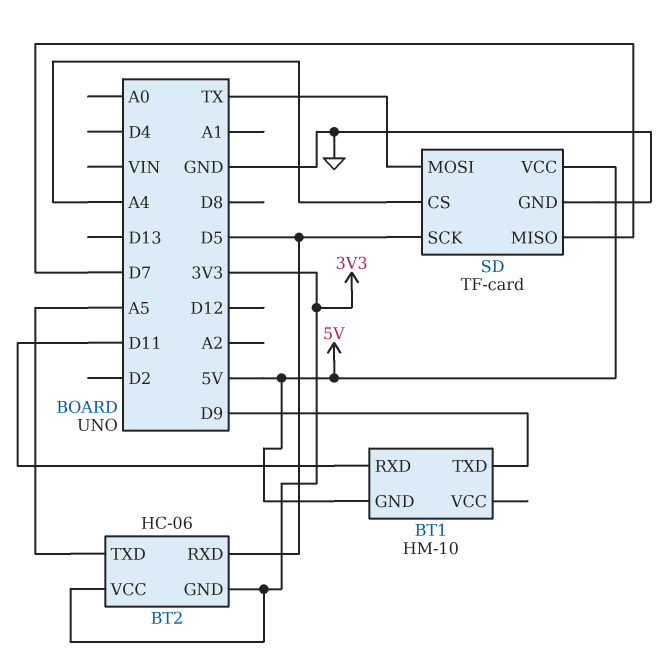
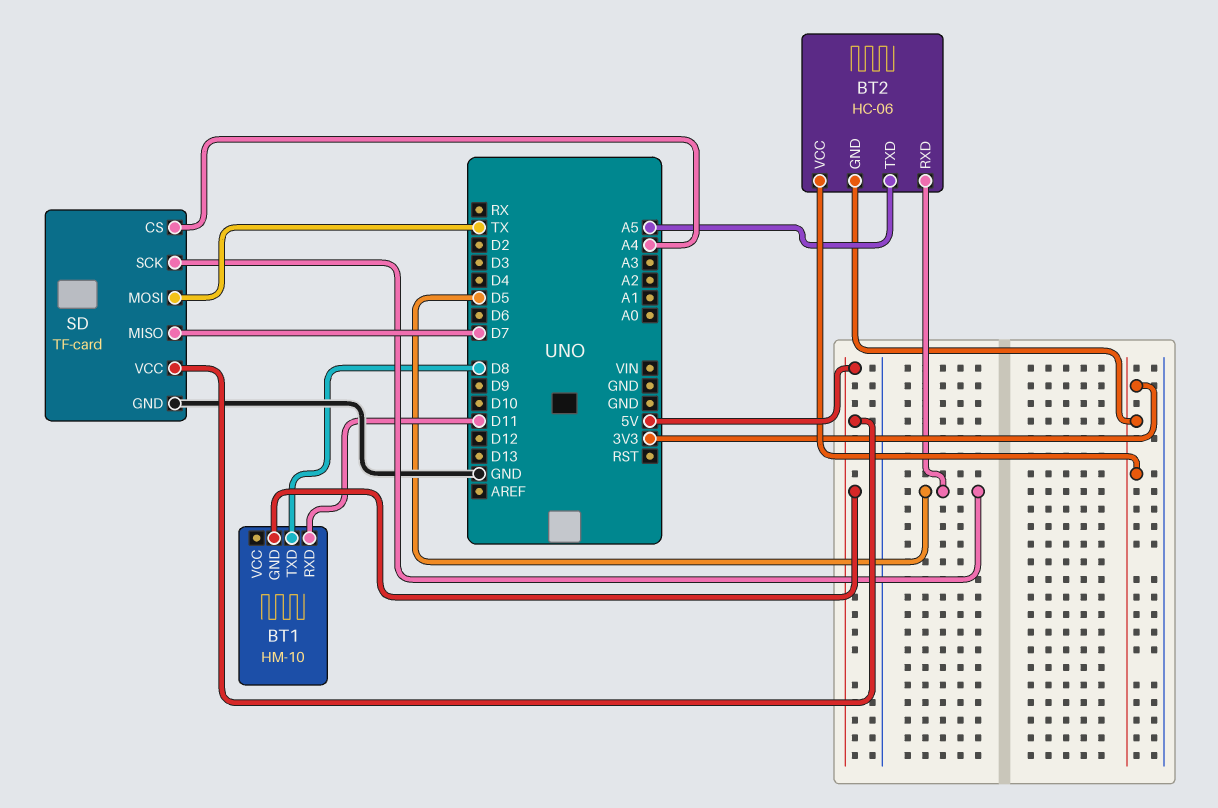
BT1 pin TXD: D9 -> D8

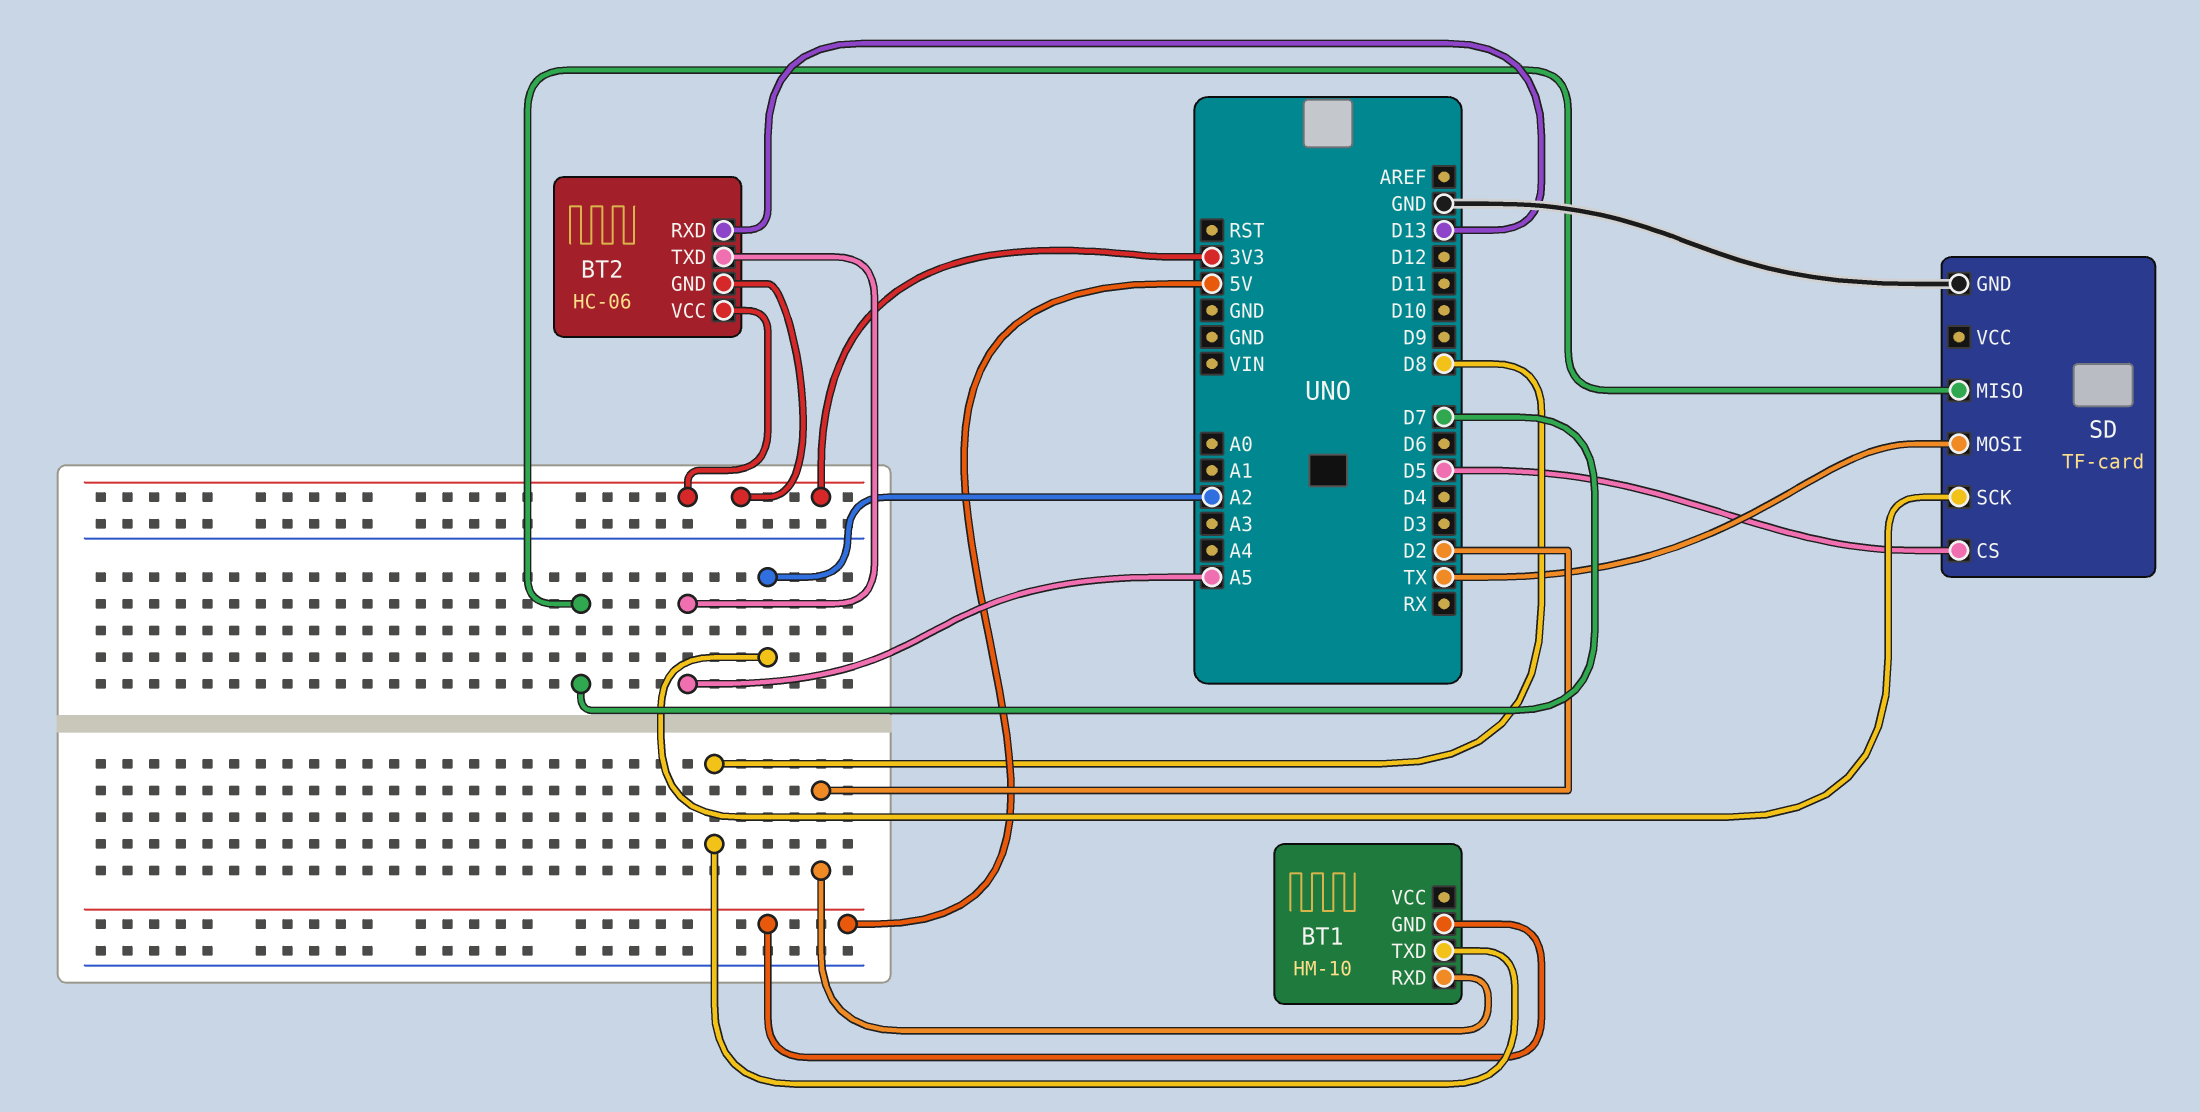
BT1 pin RXD: D11 -> D2
BT2 pin RXD: D5 -> D13
SD pin CS: A4 -> D5
SD pin SCK: D5 -> A2
SD pin VCC: 5V -> none

